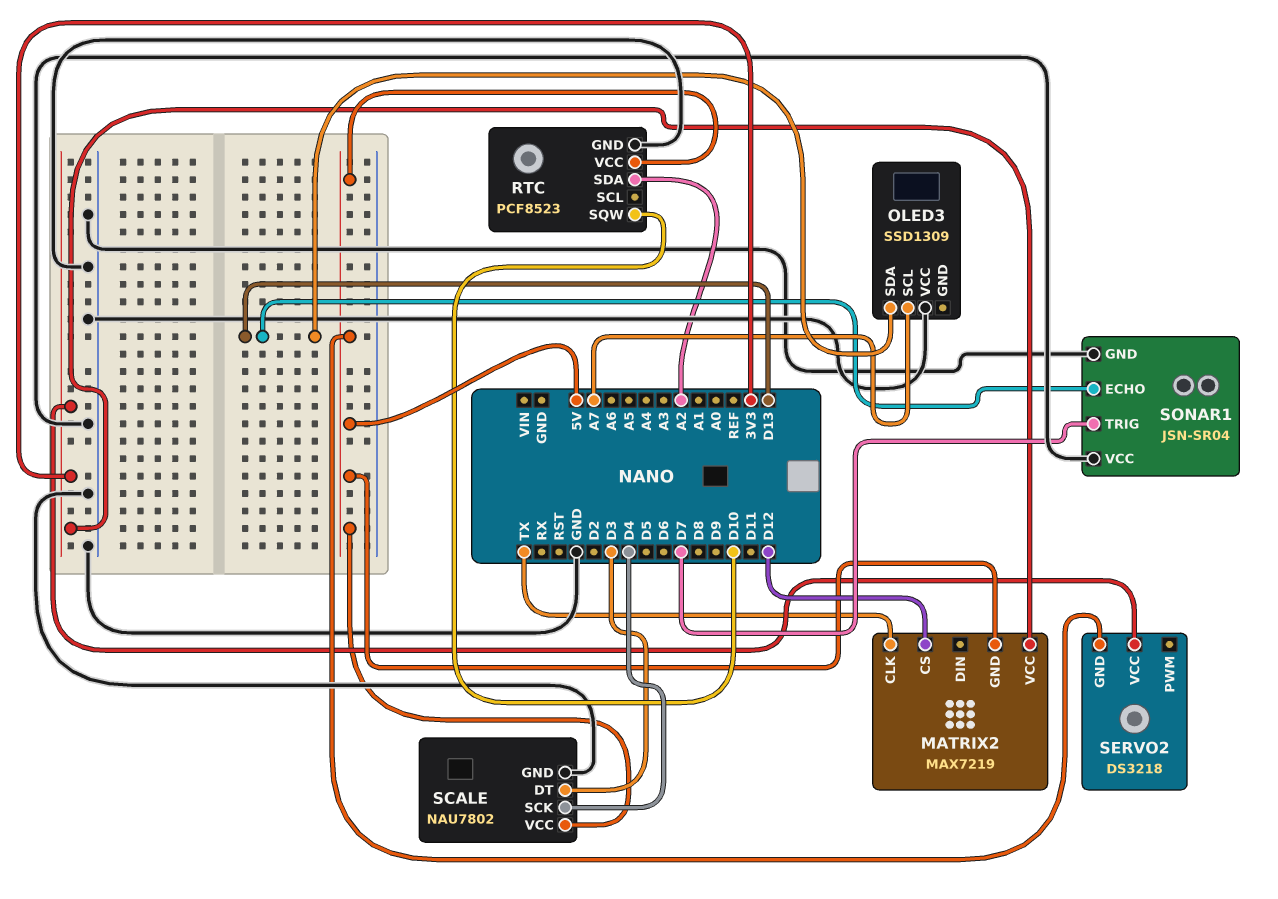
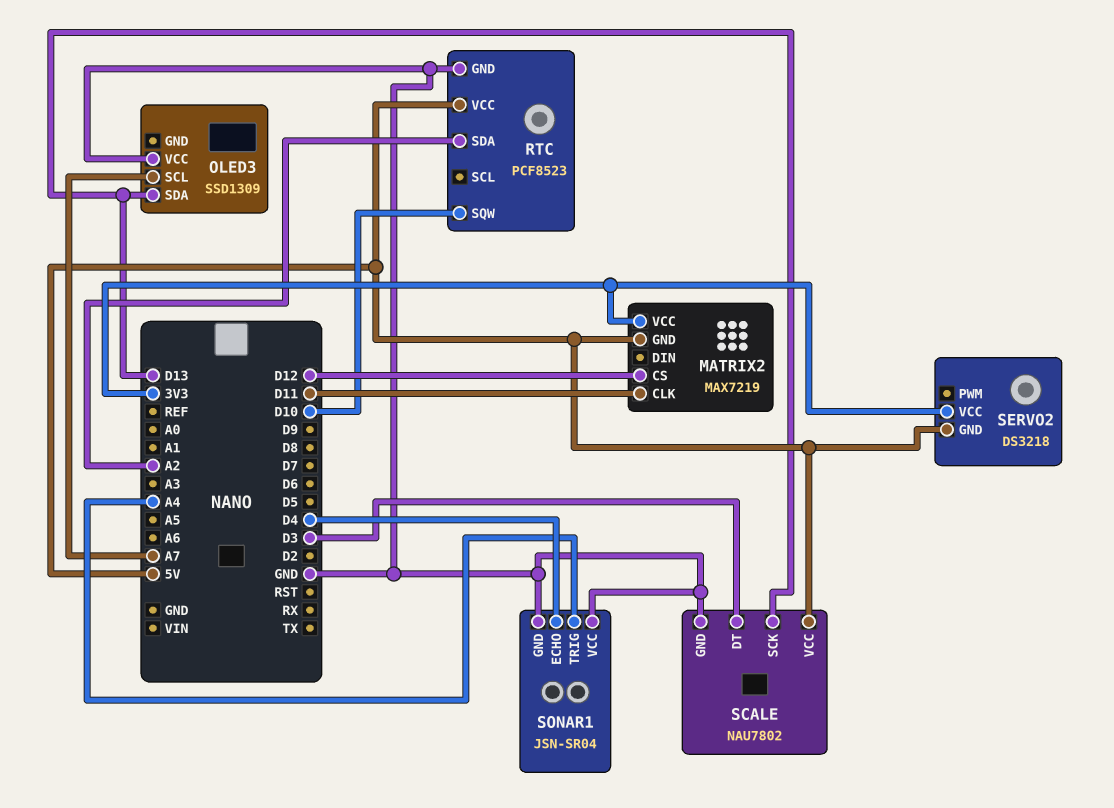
MATRIX2 pin CLK: TX -> D11
SCALE pin SCK: D4 -> D13
SONAR1 pin ECHO: D13 -> D4
SONAR1 pin TRIG: D7 -> A4

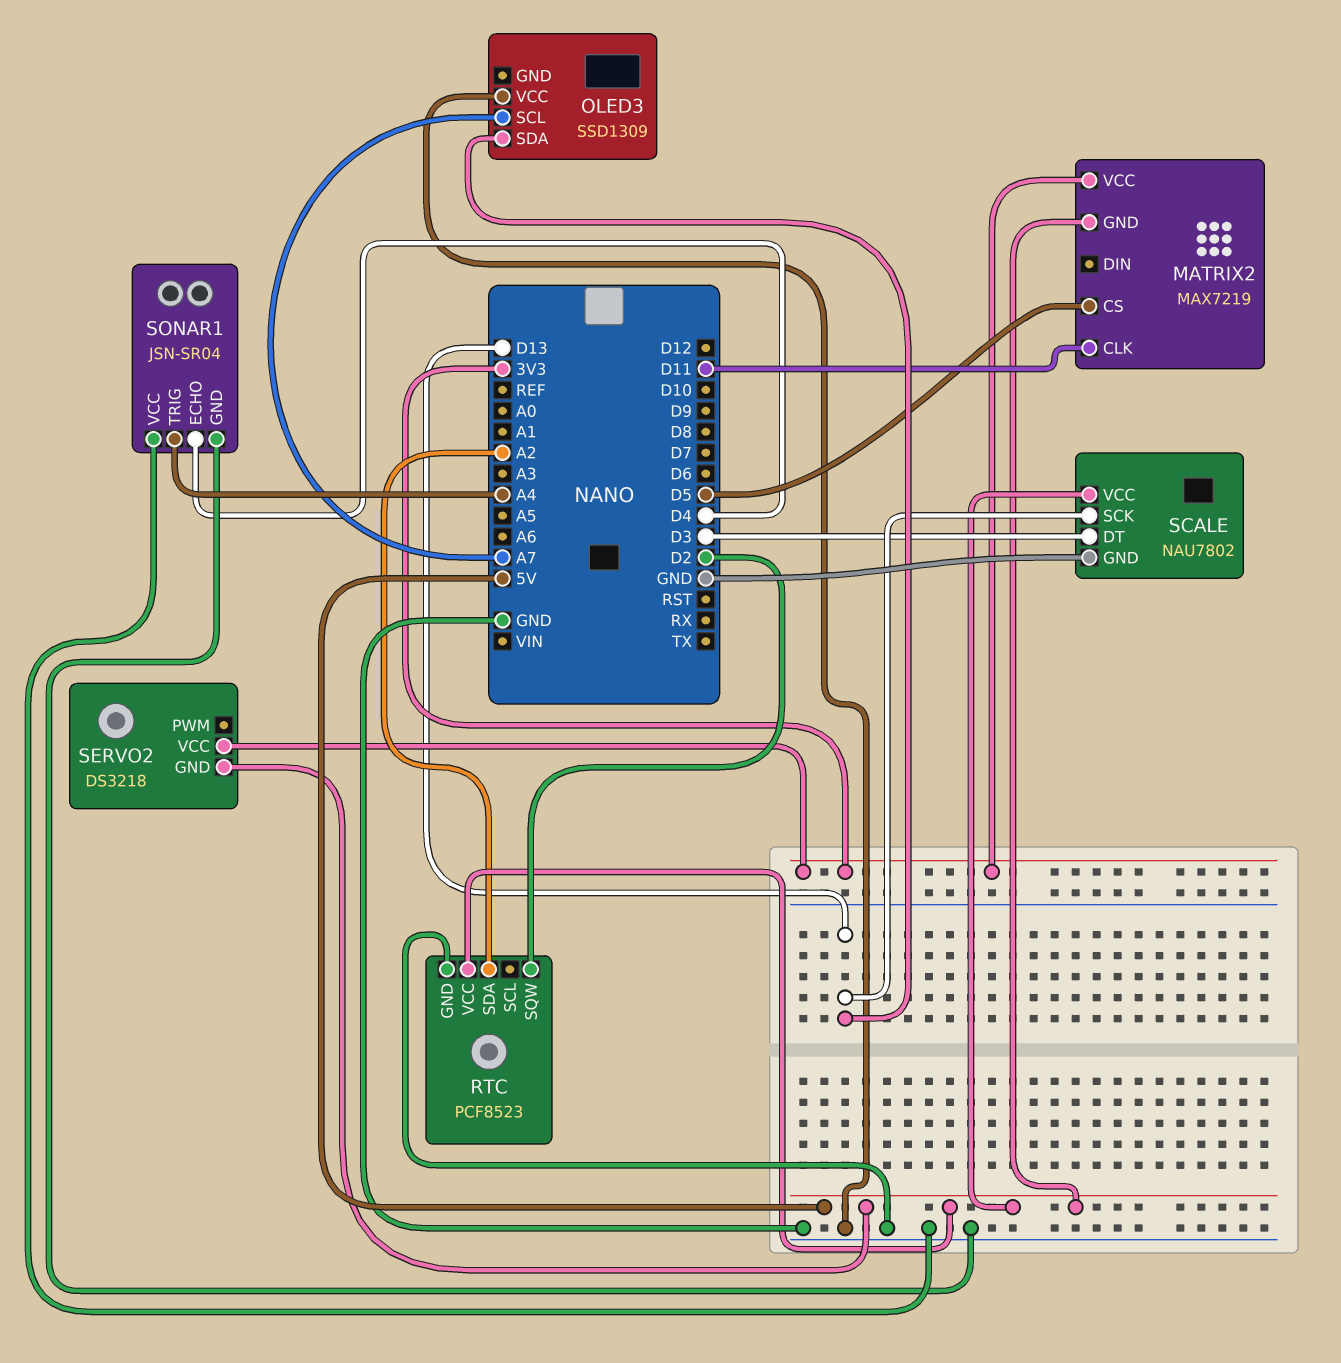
MATRIX2 pin CS: D12 -> D5
RTC pin SQW: D10 -> D2

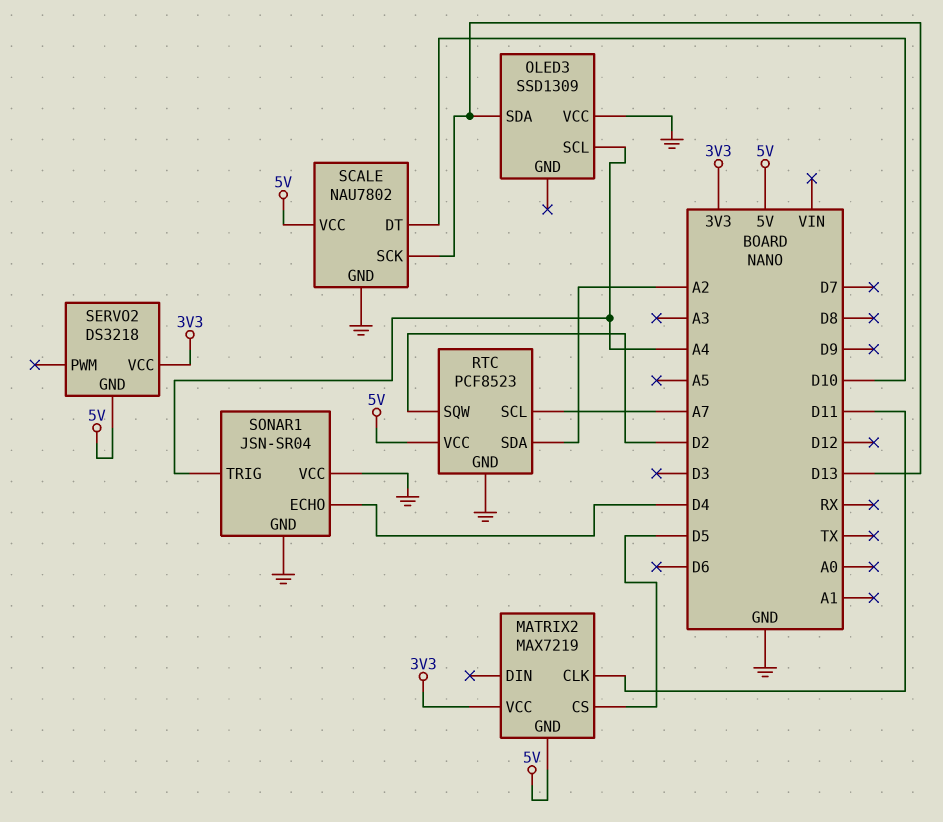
OLED3 pin SCL: A7 -> A4
RTC pin SCL: none -> A7
SCALE pin DT: D3 -> D10

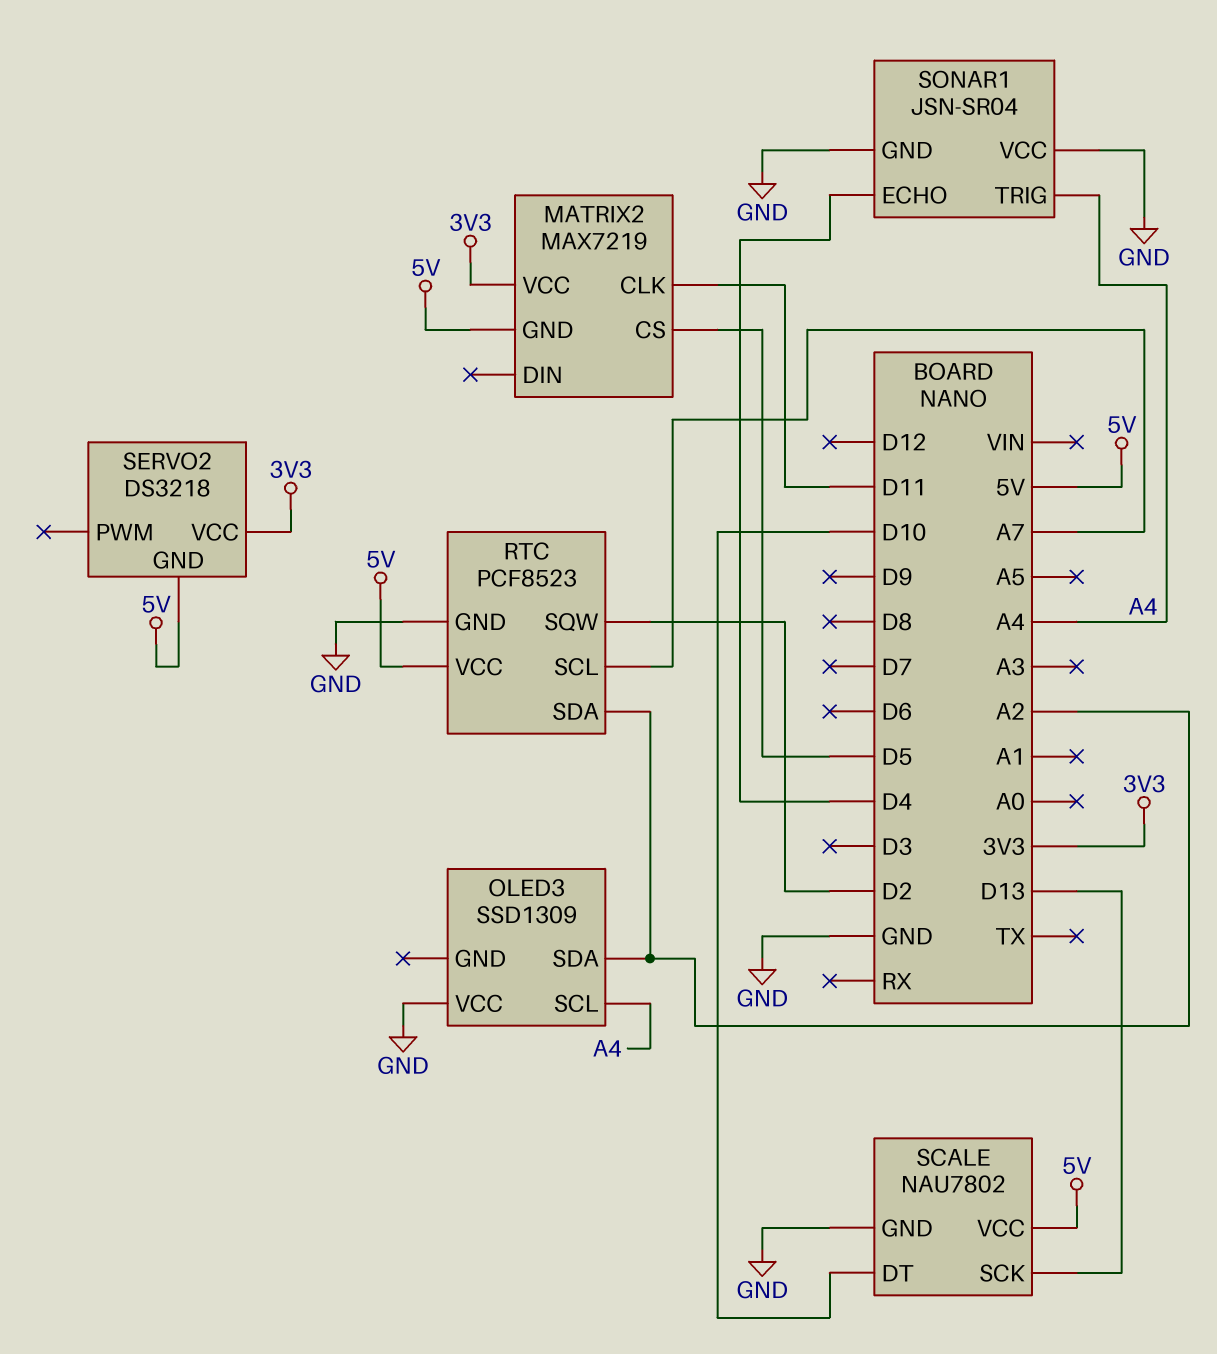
OLED3 pin SDA: D13 -> A2

